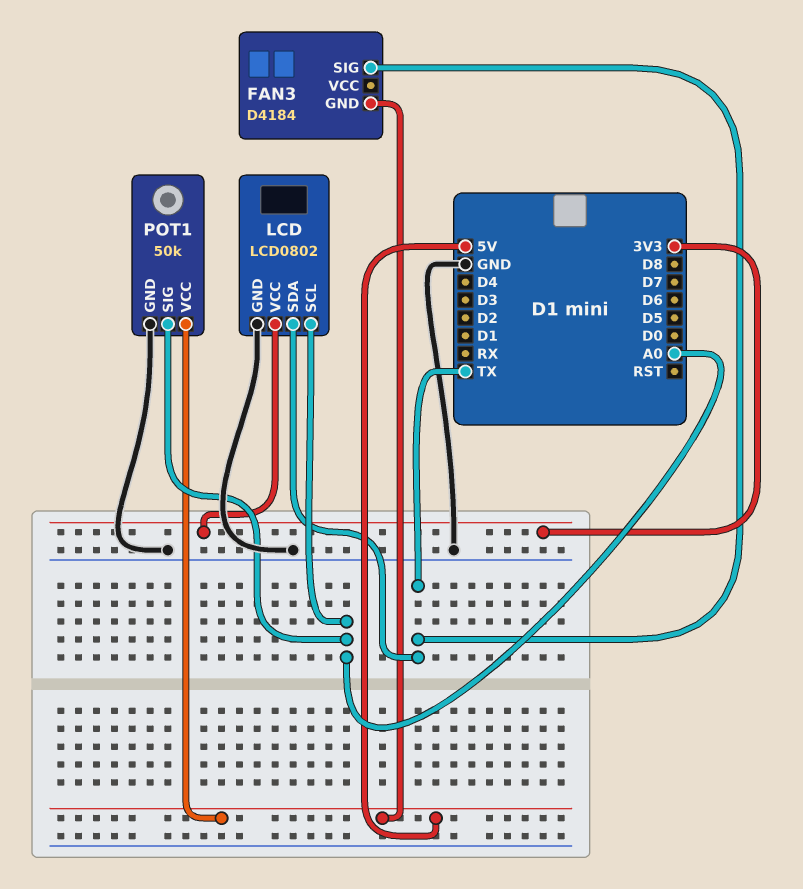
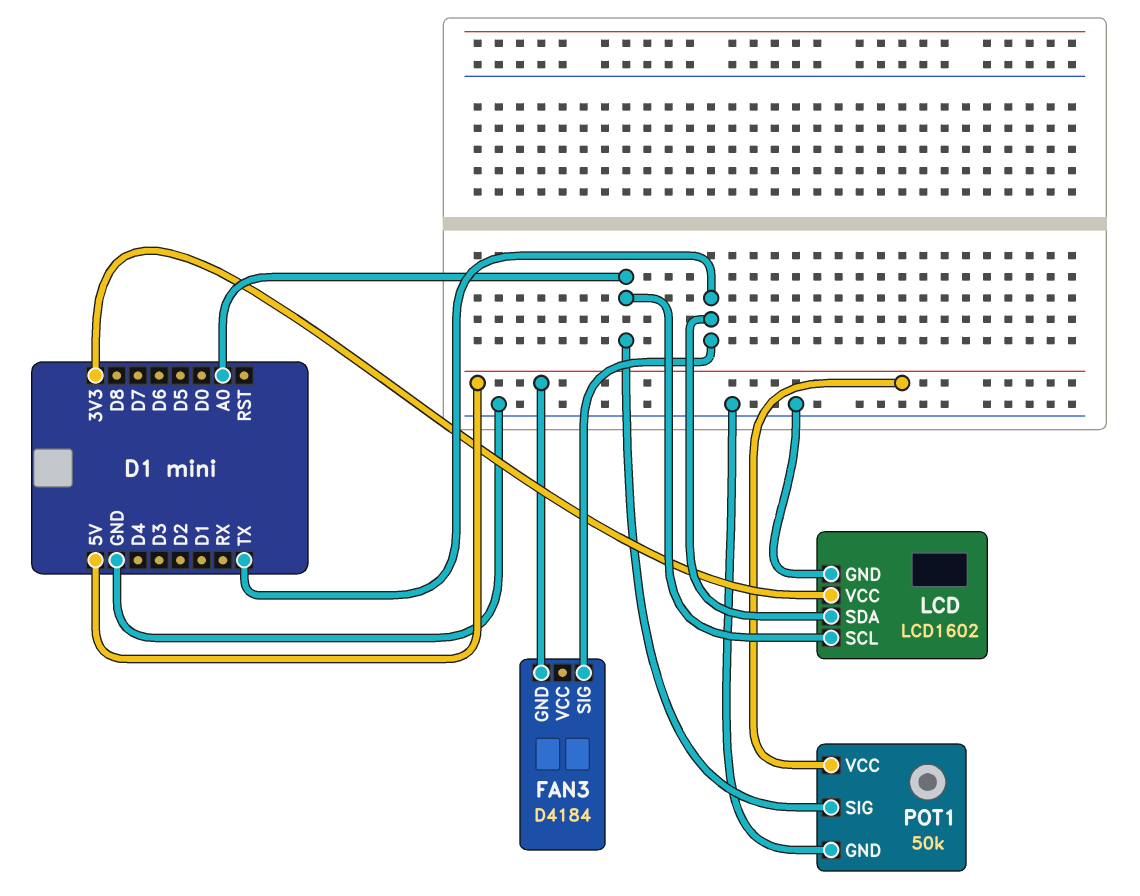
LCD: LCD0802 -> LCD1602

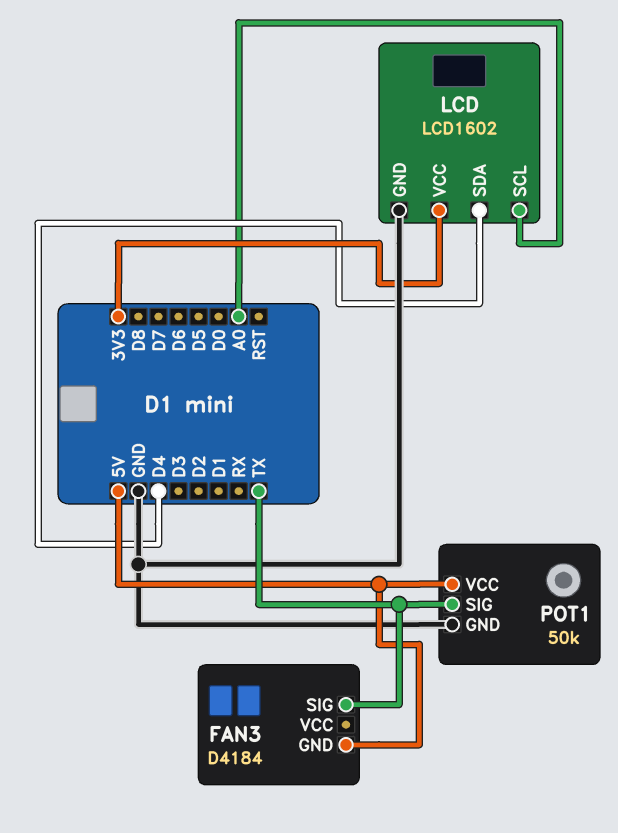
LCD pin SDA: TX -> D4
POT1 pin SIG: A0 -> TX

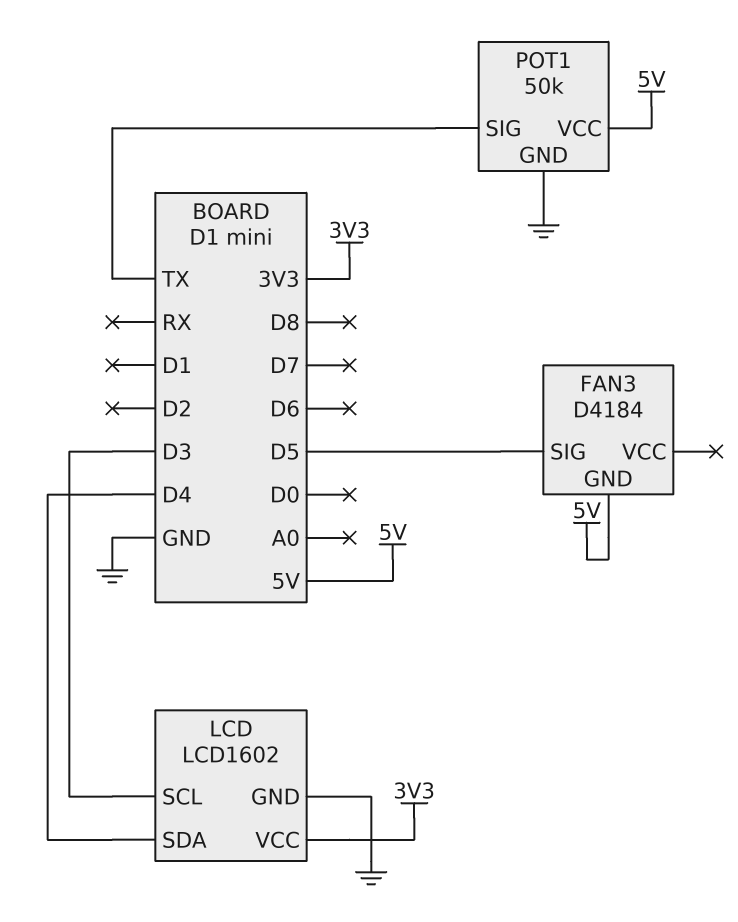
FAN3 pin SIG: TX -> D5
LCD pin SCL: A0 -> D3

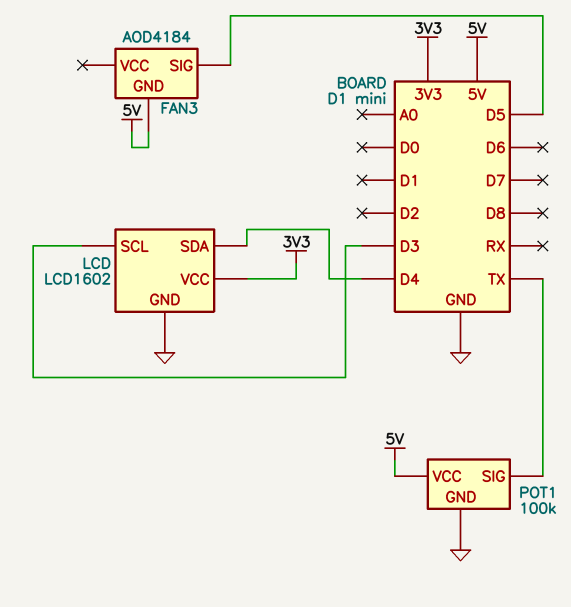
FAN3: D4184 -> AOD4184
POT1: 50k -> 100k

